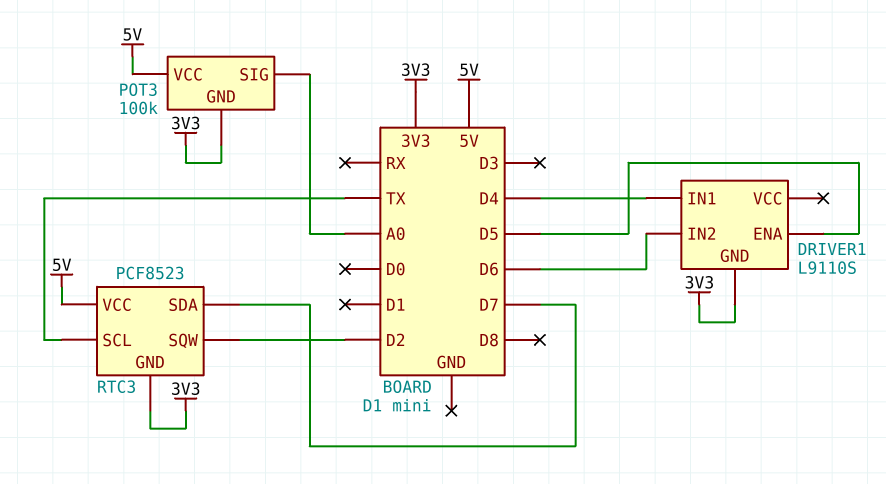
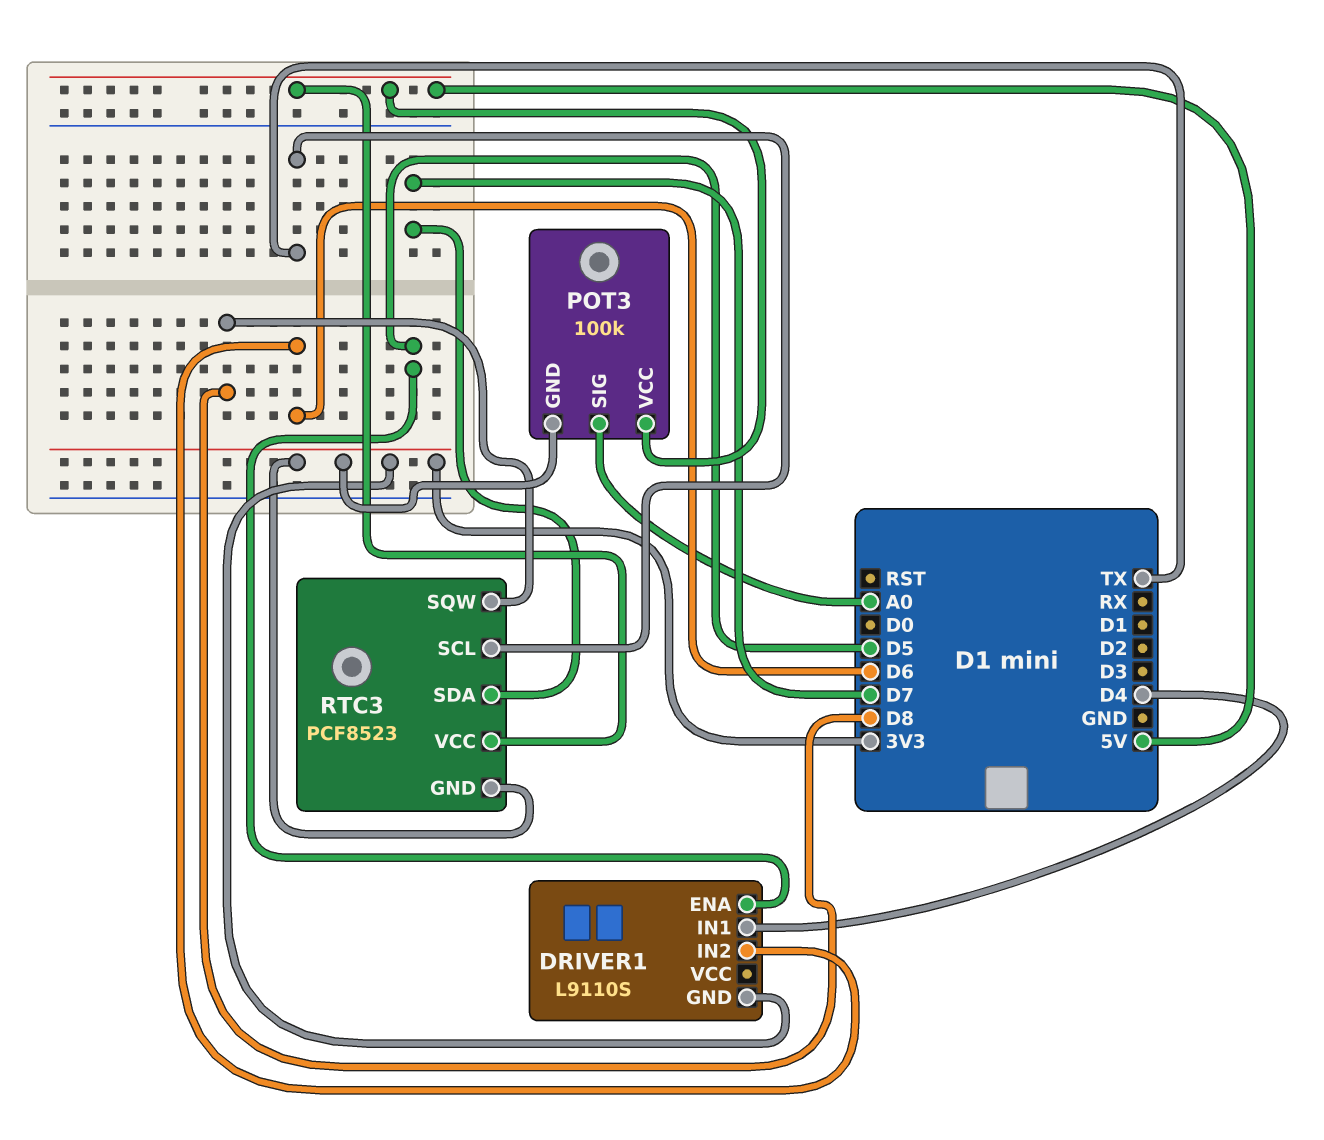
RTC3 pin SQW: D2 -> D8

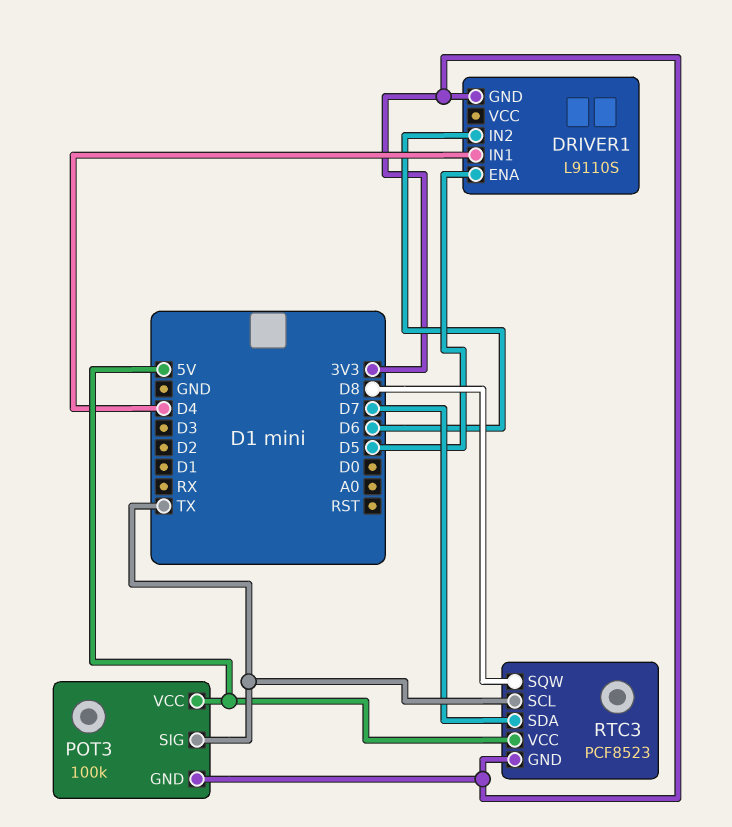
POT3 pin SIG: A0 -> TX

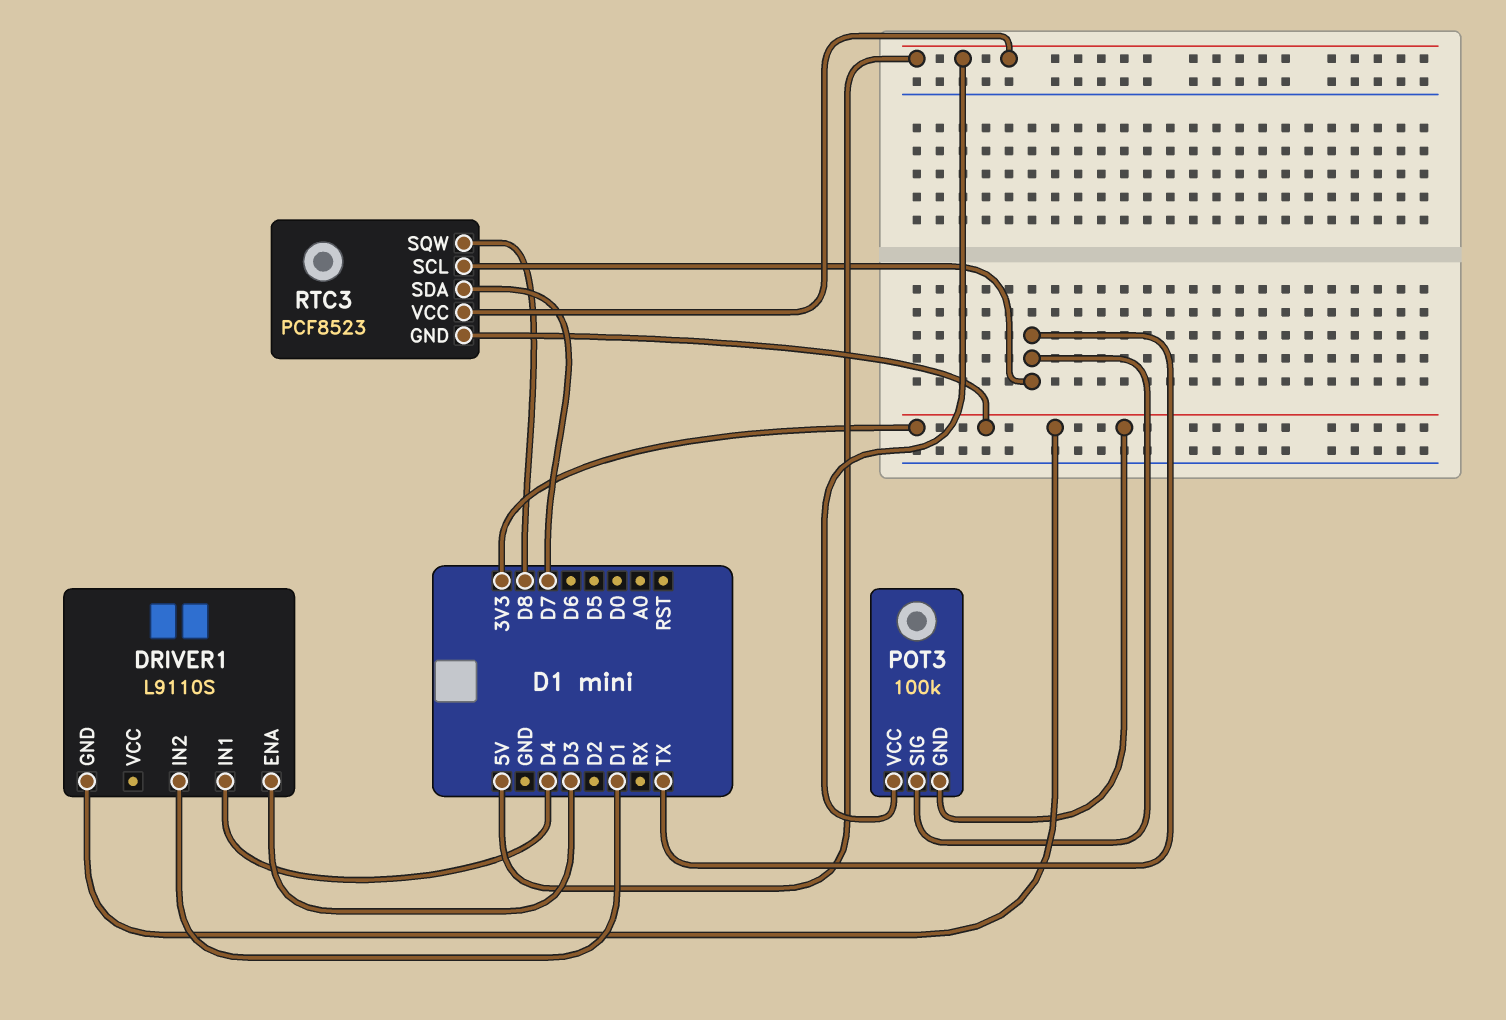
DRIVER1 pin ENA: D5 -> D3
DRIVER1 pin IN2: D6 -> D1

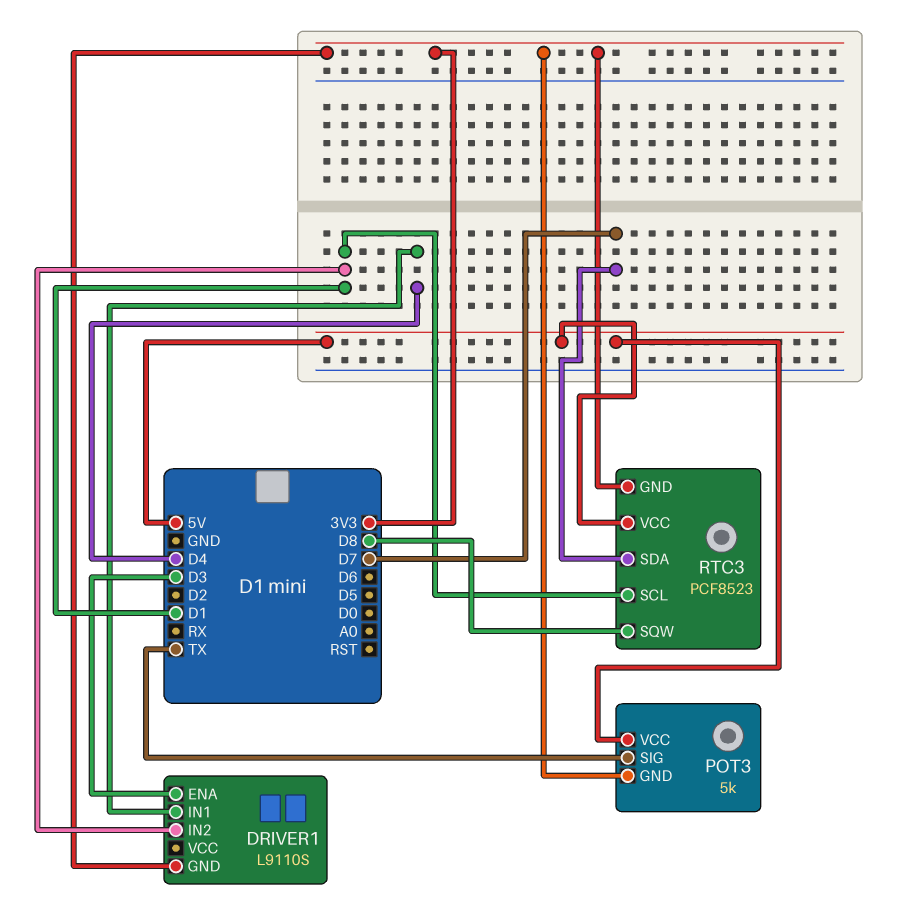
POT3: 100k -> 5k
RTC3 pin SCL: TX -> D1

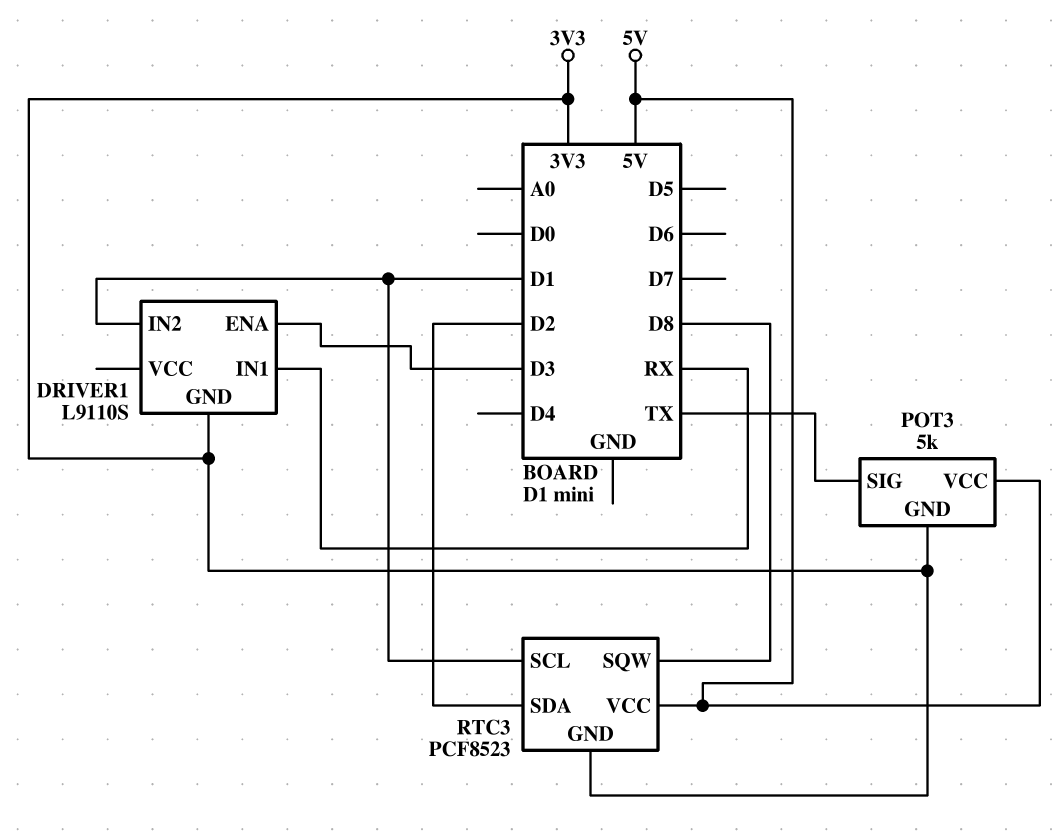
DRIVER1 pin IN1: D4 -> RX
RTC3 pin SDA: D7 -> D2

